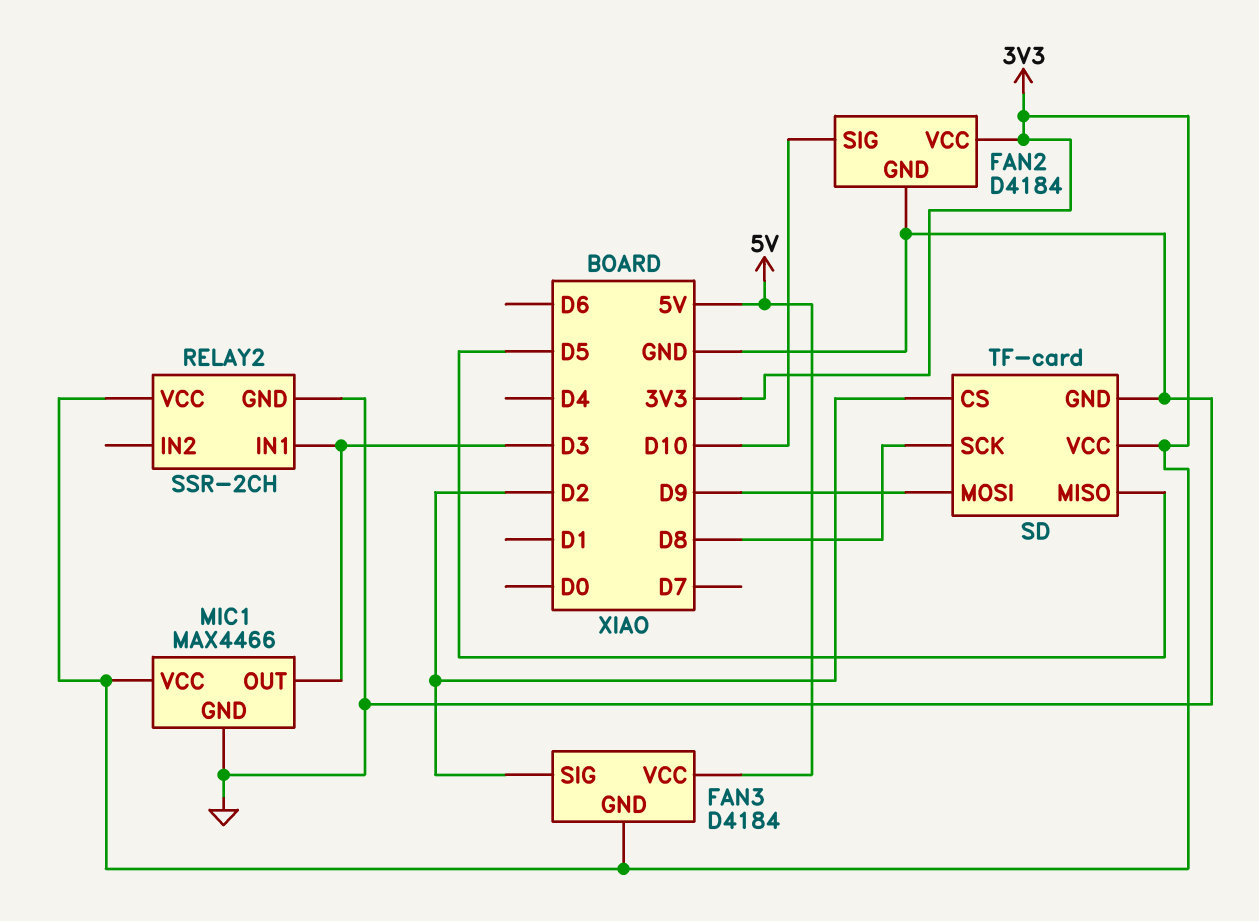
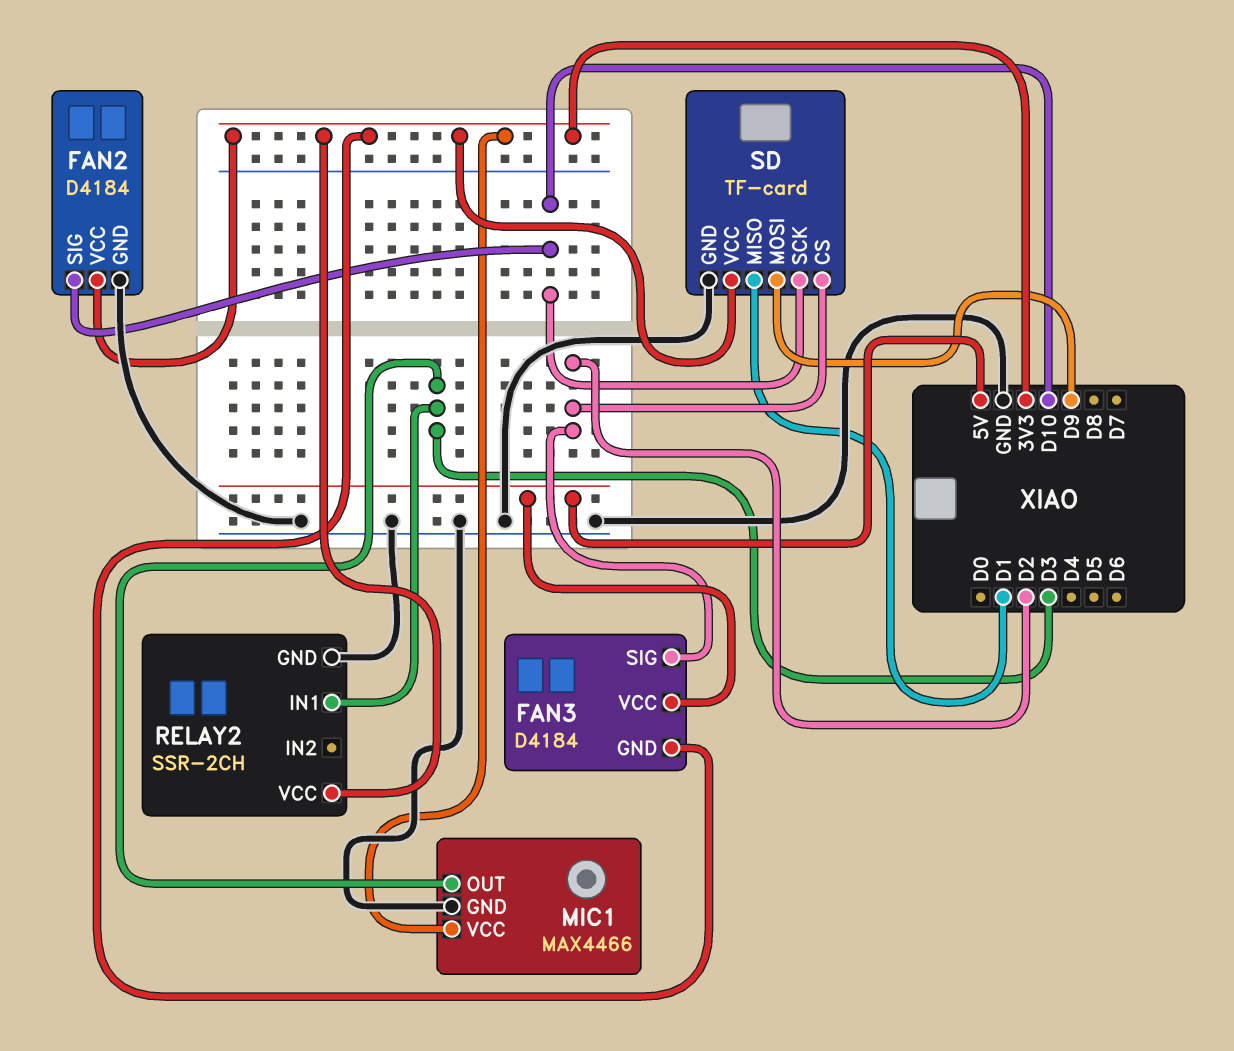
SD pin MISO: D5 -> D1
SD pin SCK: D8 -> D10

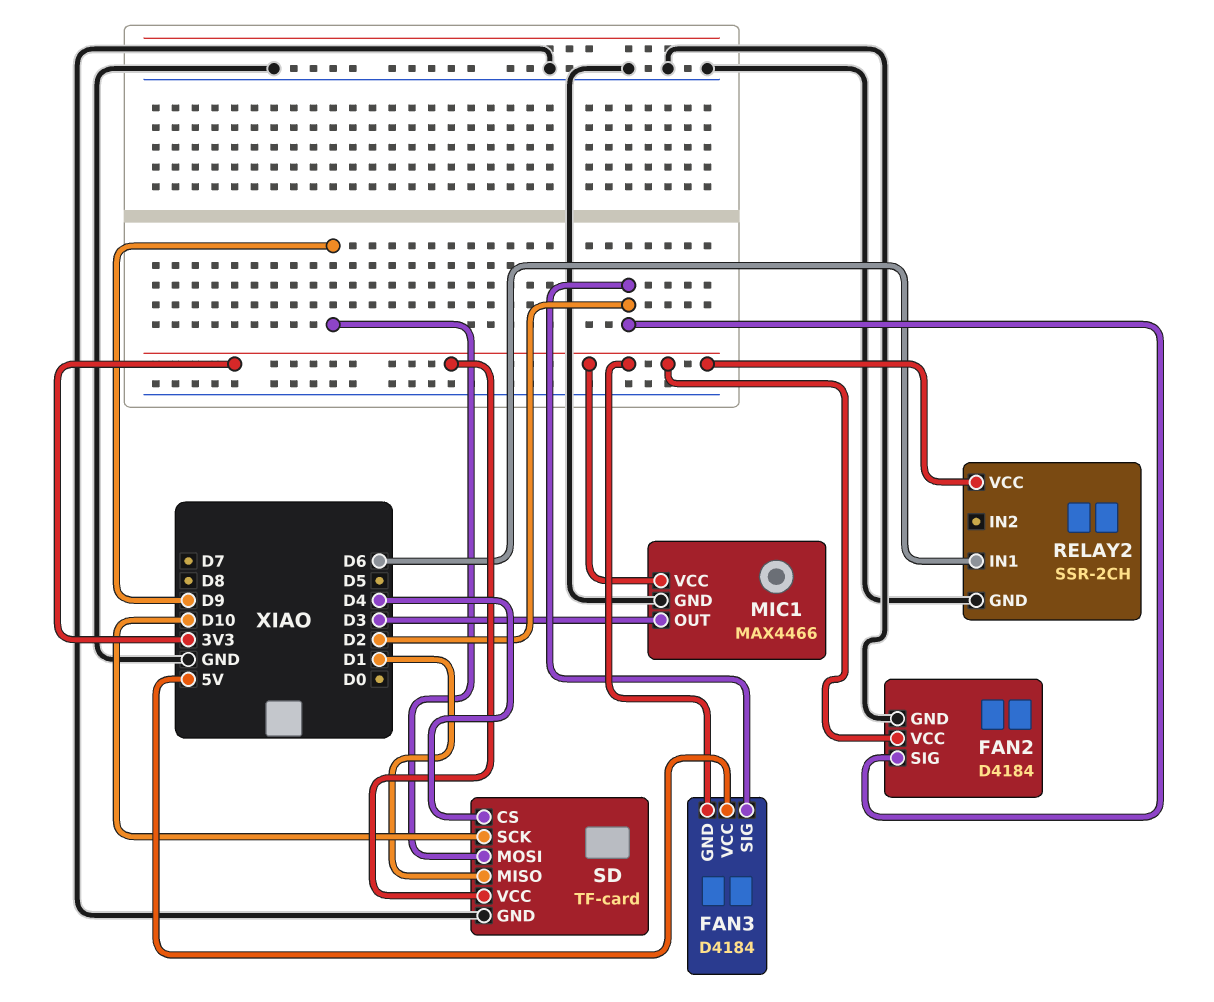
FAN2 pin SIG: D10 -> D2
RELAY2 pin IN1: D3 -> D6
SD pin CS: D2 -> D4

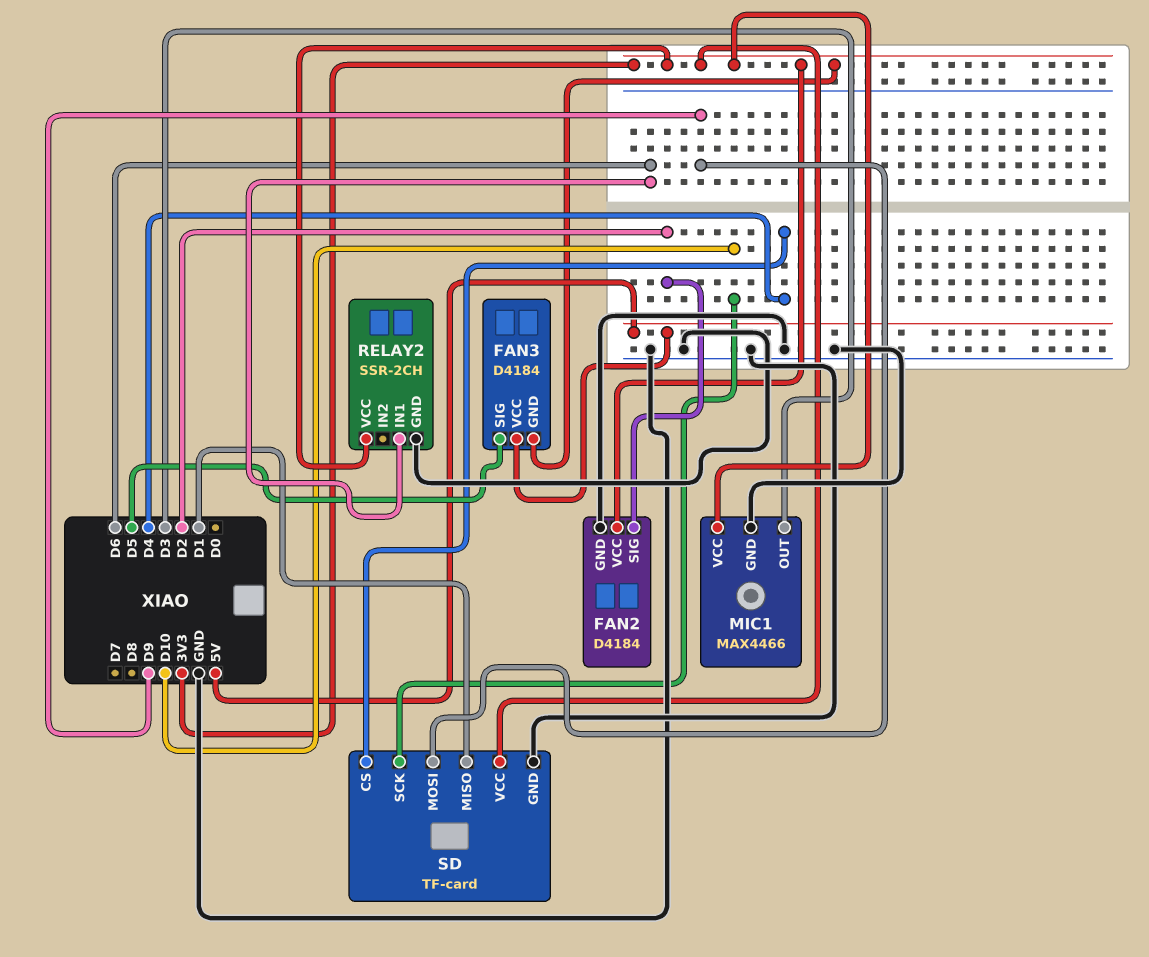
FAN3 pin SIG: D2 -> D5

